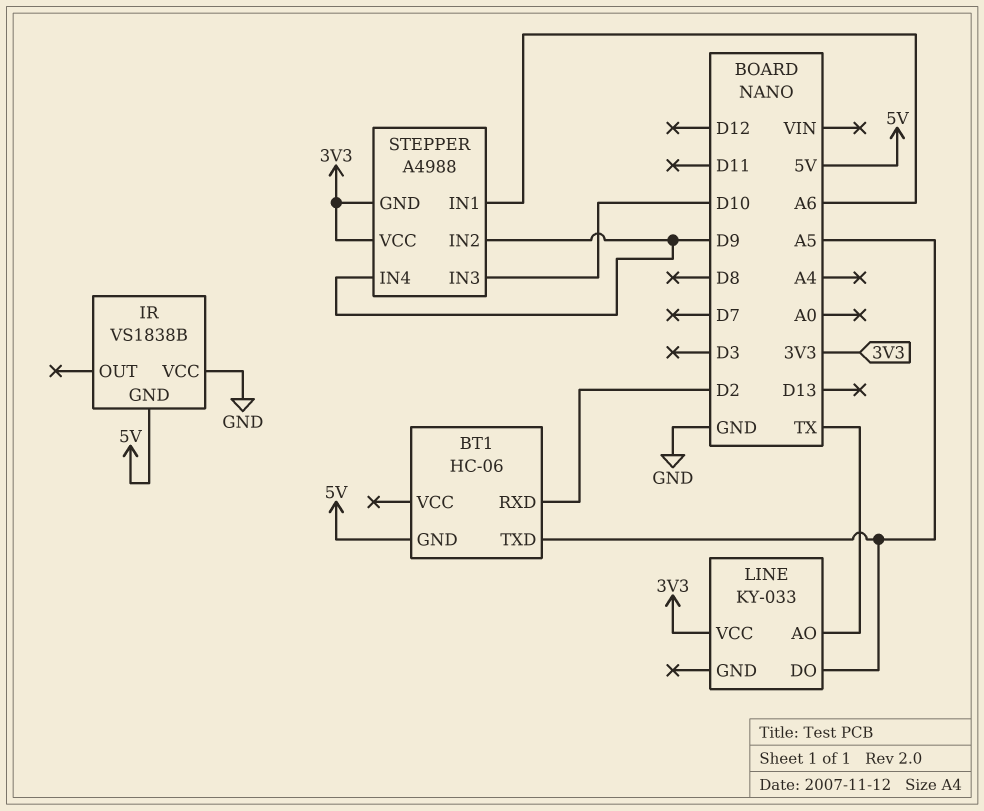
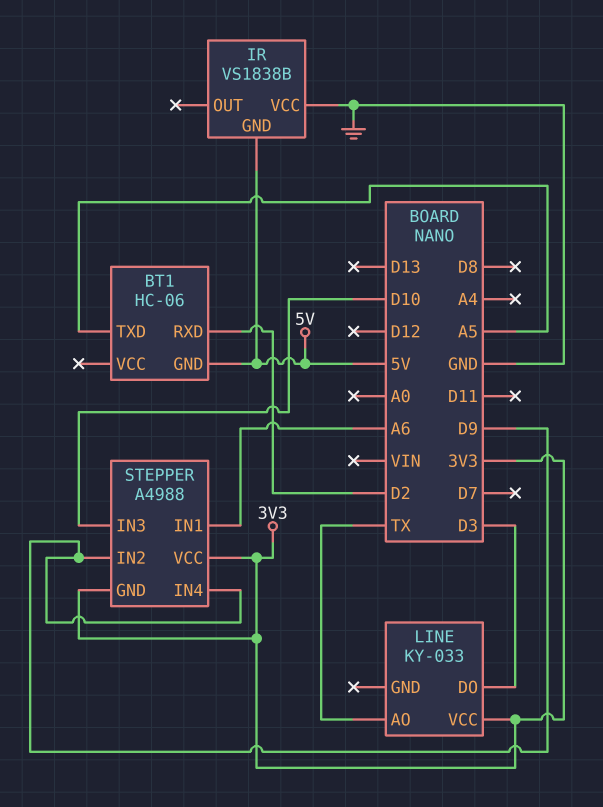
LINE pin DO: A5 -> D3

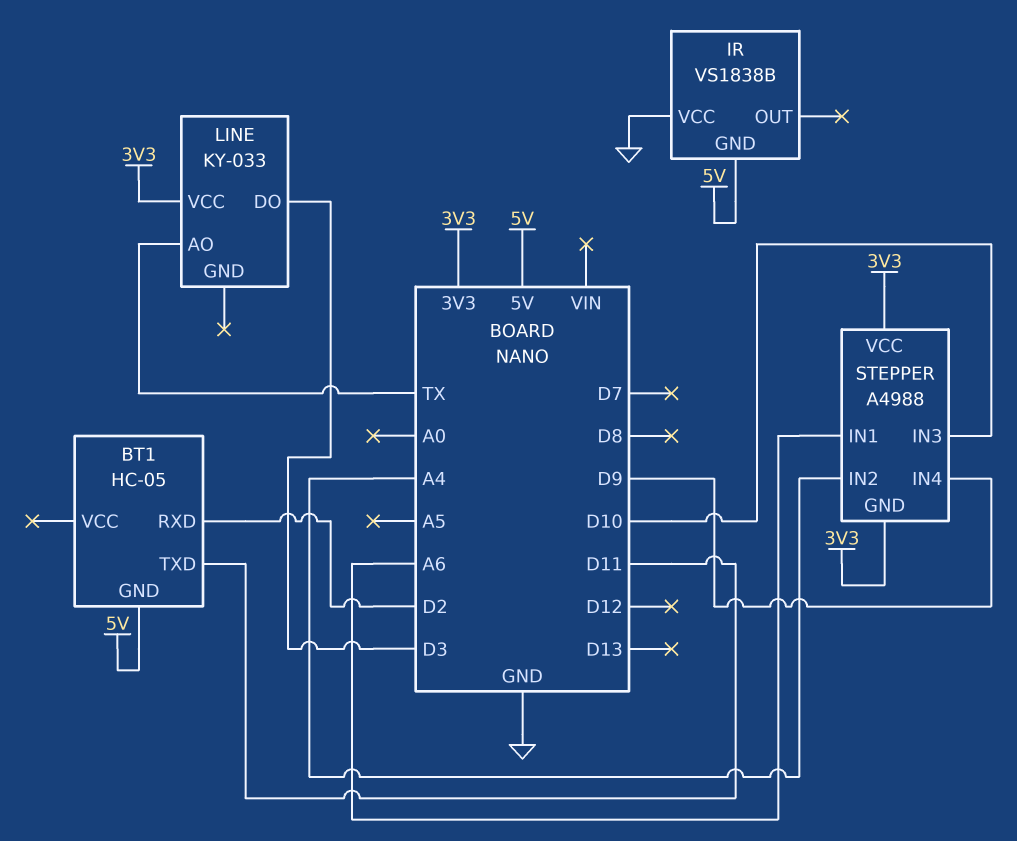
BT1: HC-06 -> HC-05
BT1 pin TXD: A5 -> D11
STEPPER pin IN2: D9 -> A4

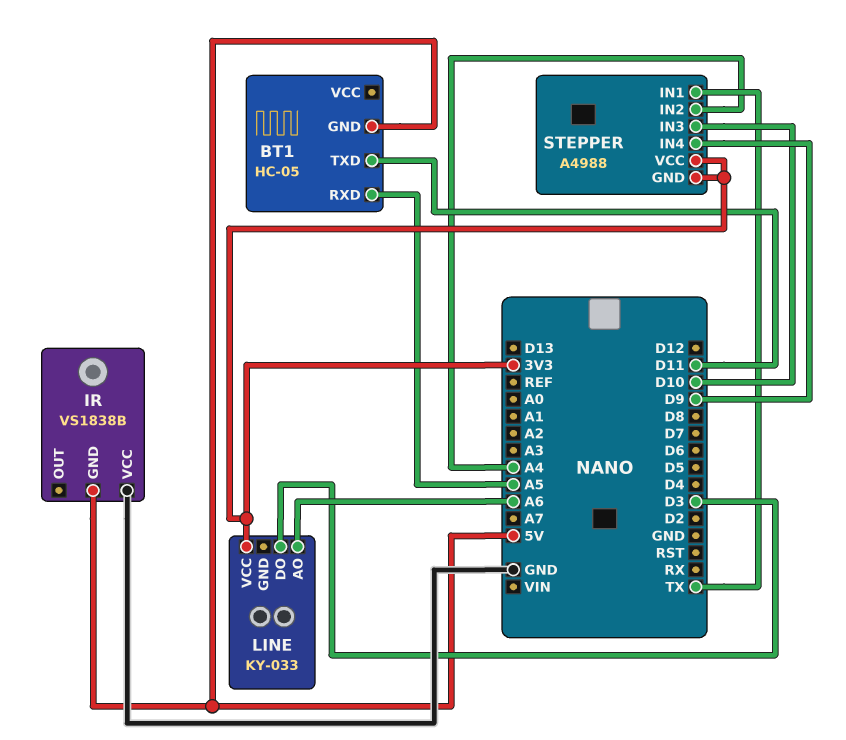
BT1 pin RXD: D2 -> A5
LINE pin AO: TX -> A6
STEPPER pin IN1: A6 -> TX

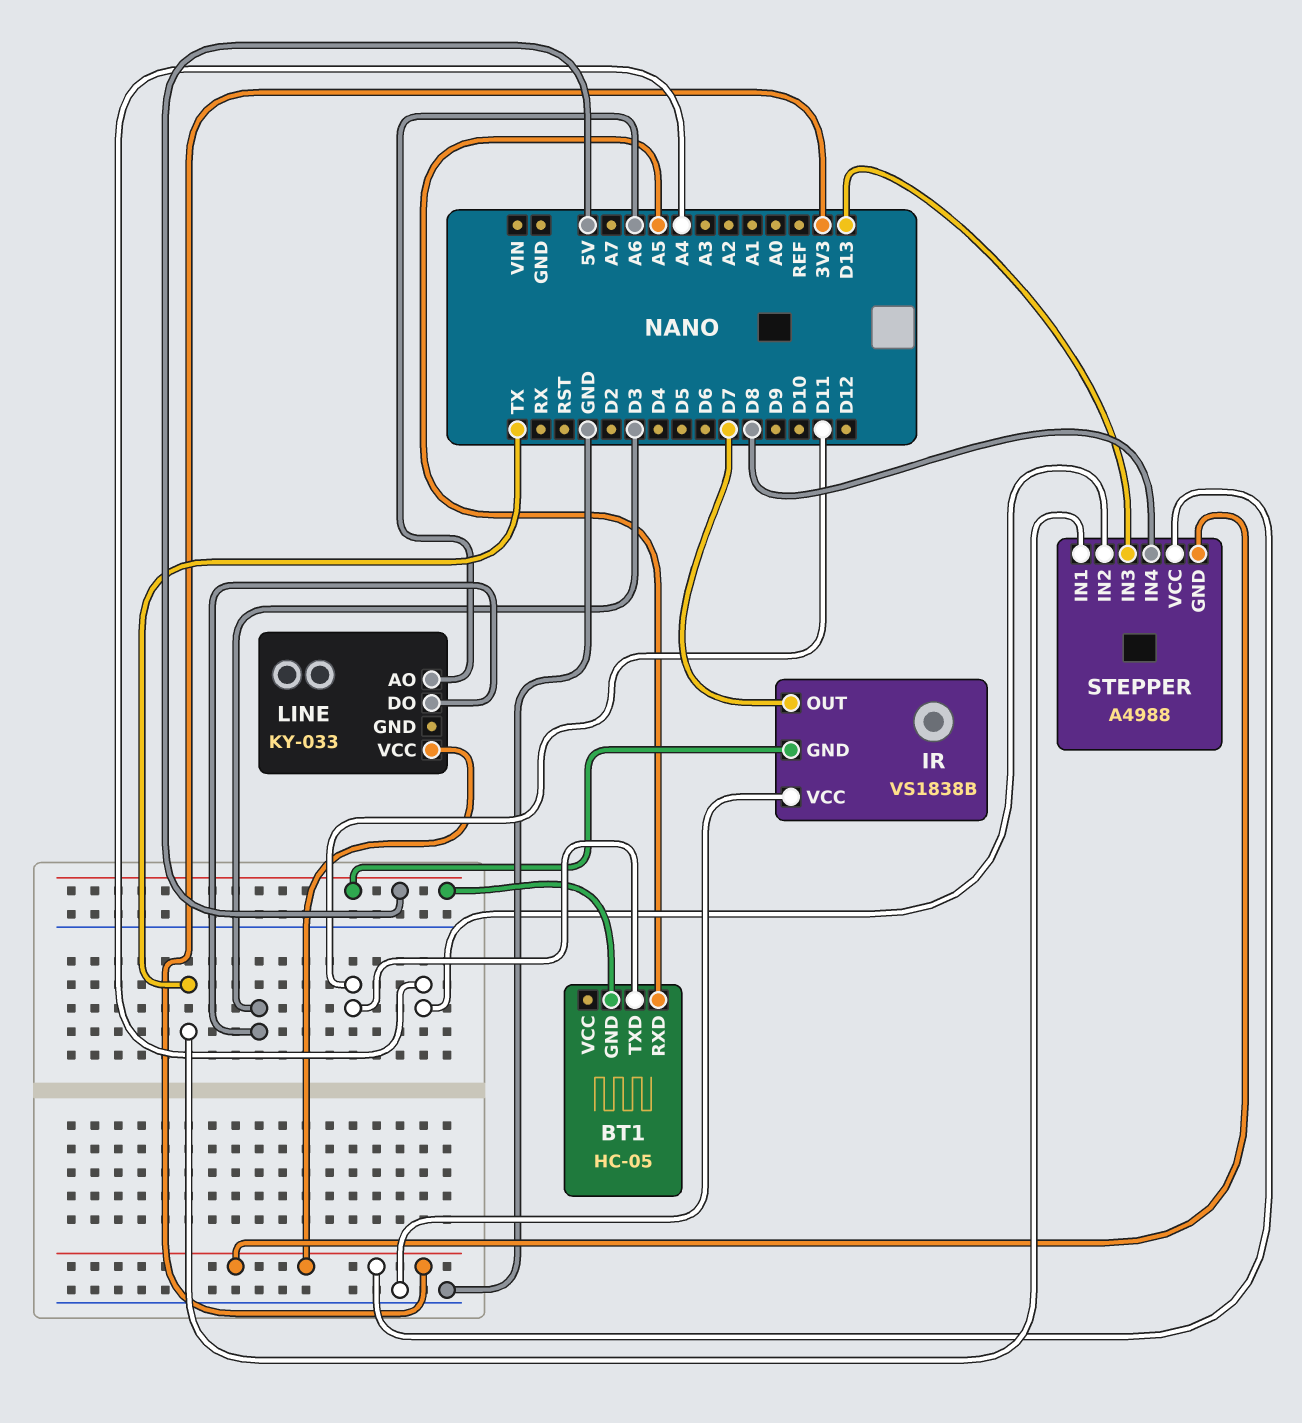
IR pin OUT: none -> D7
STEPPER pin IN3: D10 -> D13
STEPPER pin IN4: D9 -> D8

